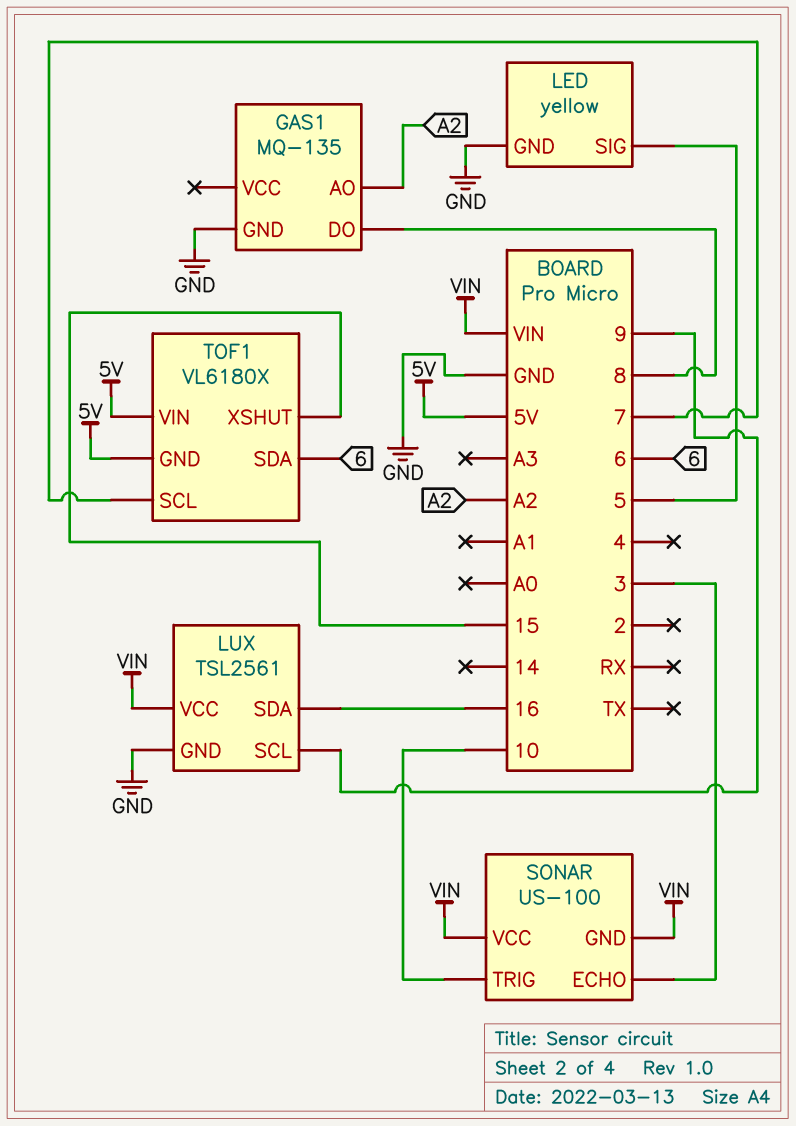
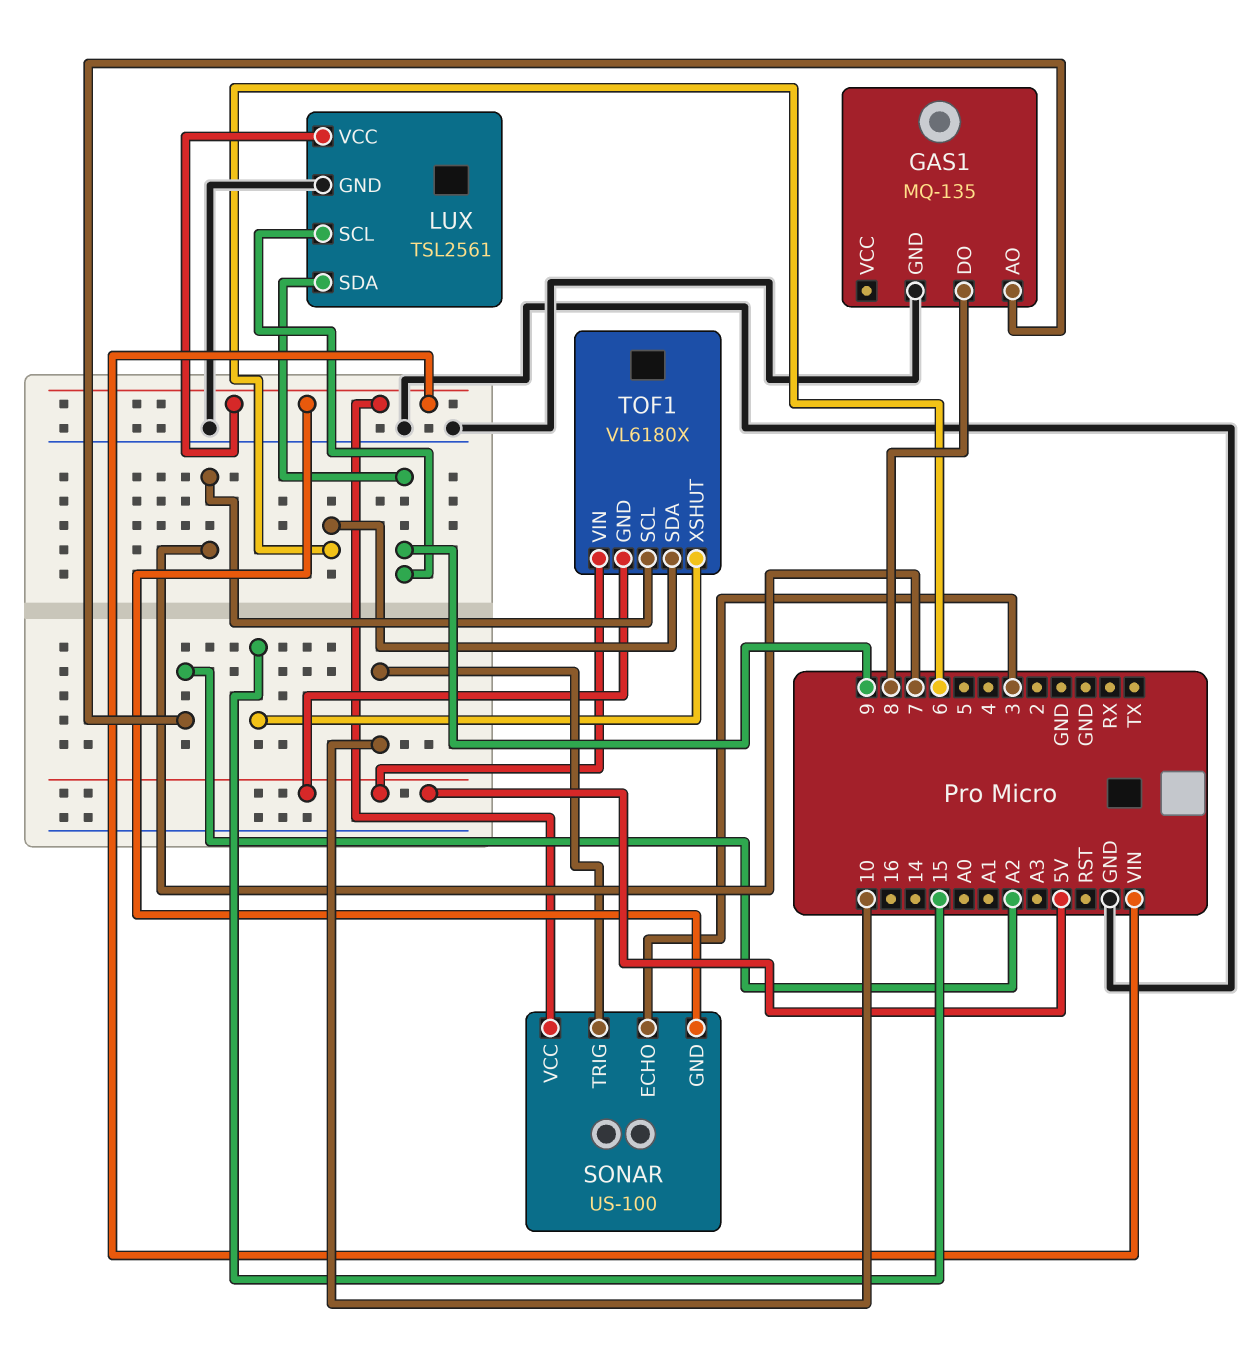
LED: yellow -> none
LED pin GND: GND -> none
LED pin SIG: 5 -> none
LUX pin SDA: 16 -> 9

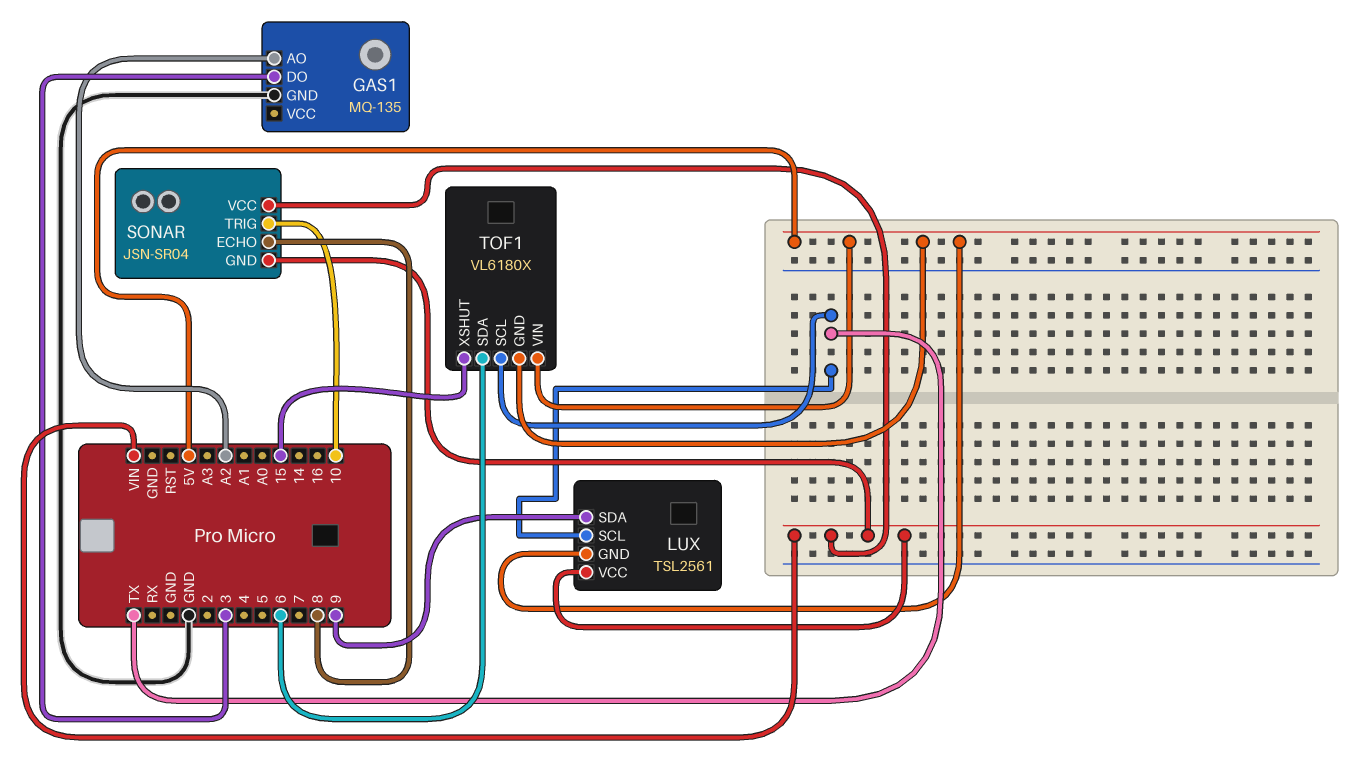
GAS1 pin DO: 8 -> 3
LUX pin GND: GND -> 5V
LUX pin SCL: 9 -> TX
SONAR: US-100 -> JSN-SR04
SONAR pin ECHO: 3 -> 8
TOF1 pin SCL: 7 -> TX

